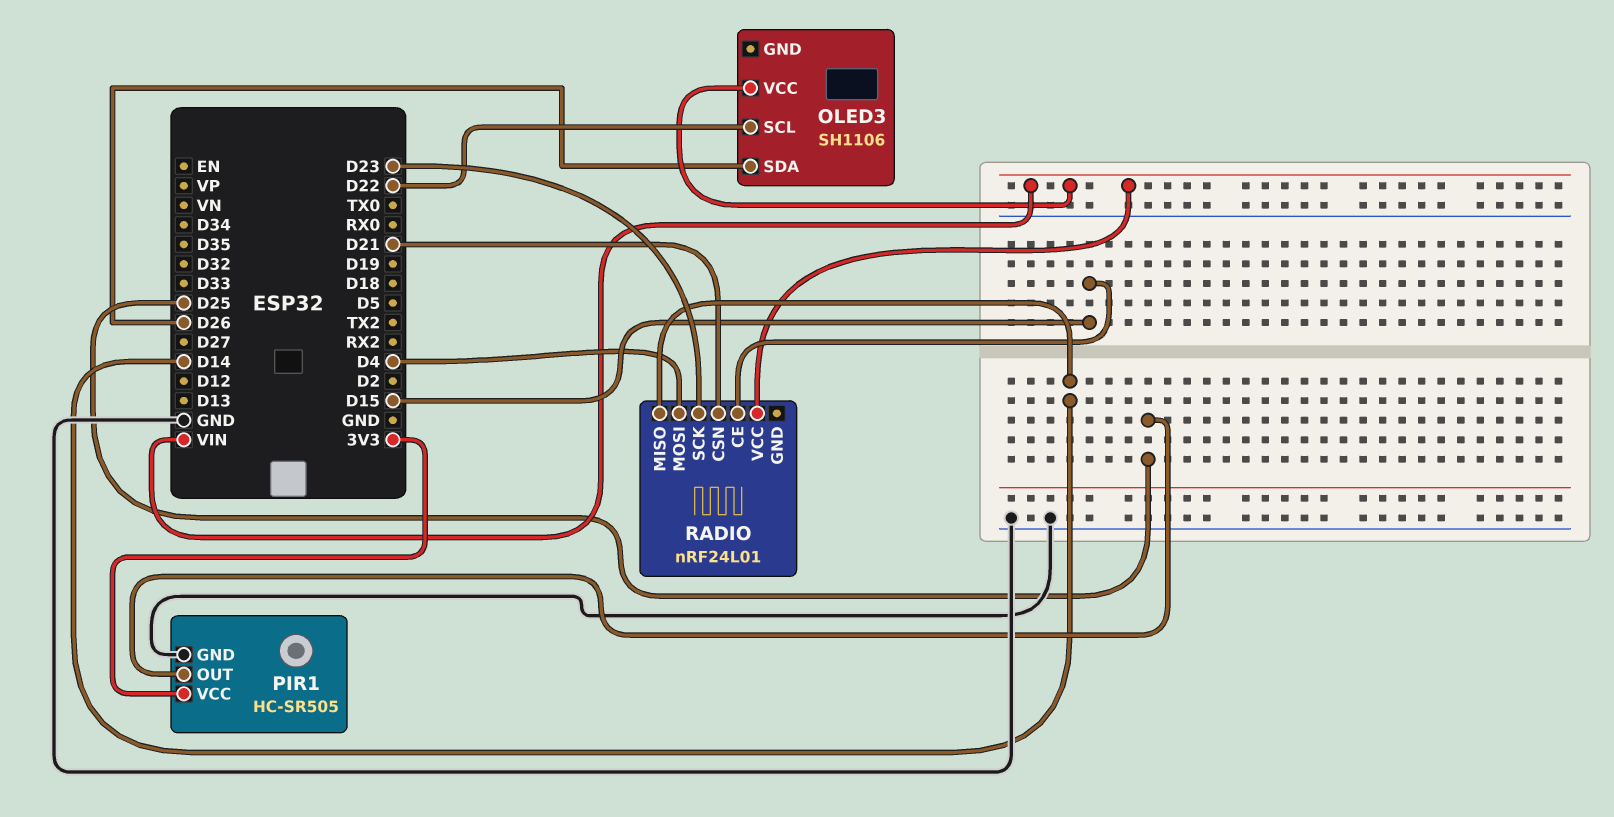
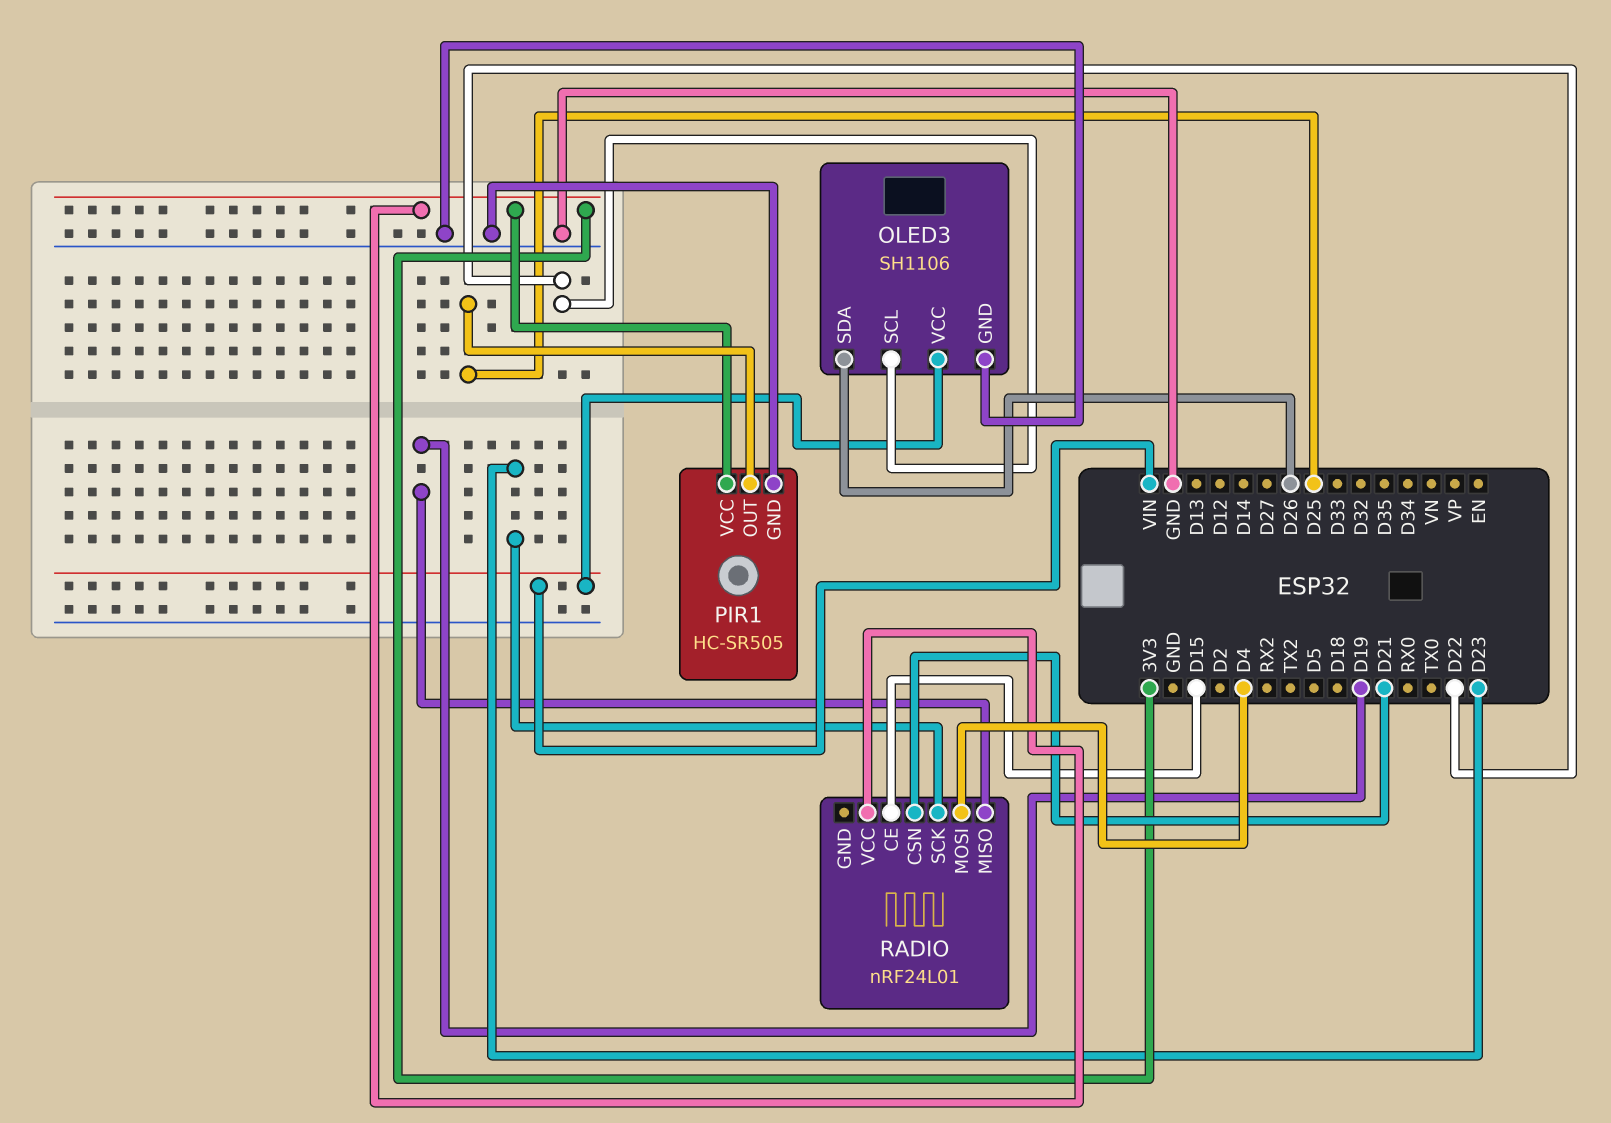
OLED3 pin GND: none -> GND
RADIO pin MISO: D14 -> D19
RADIO pin VCC: VIN -> 3V3

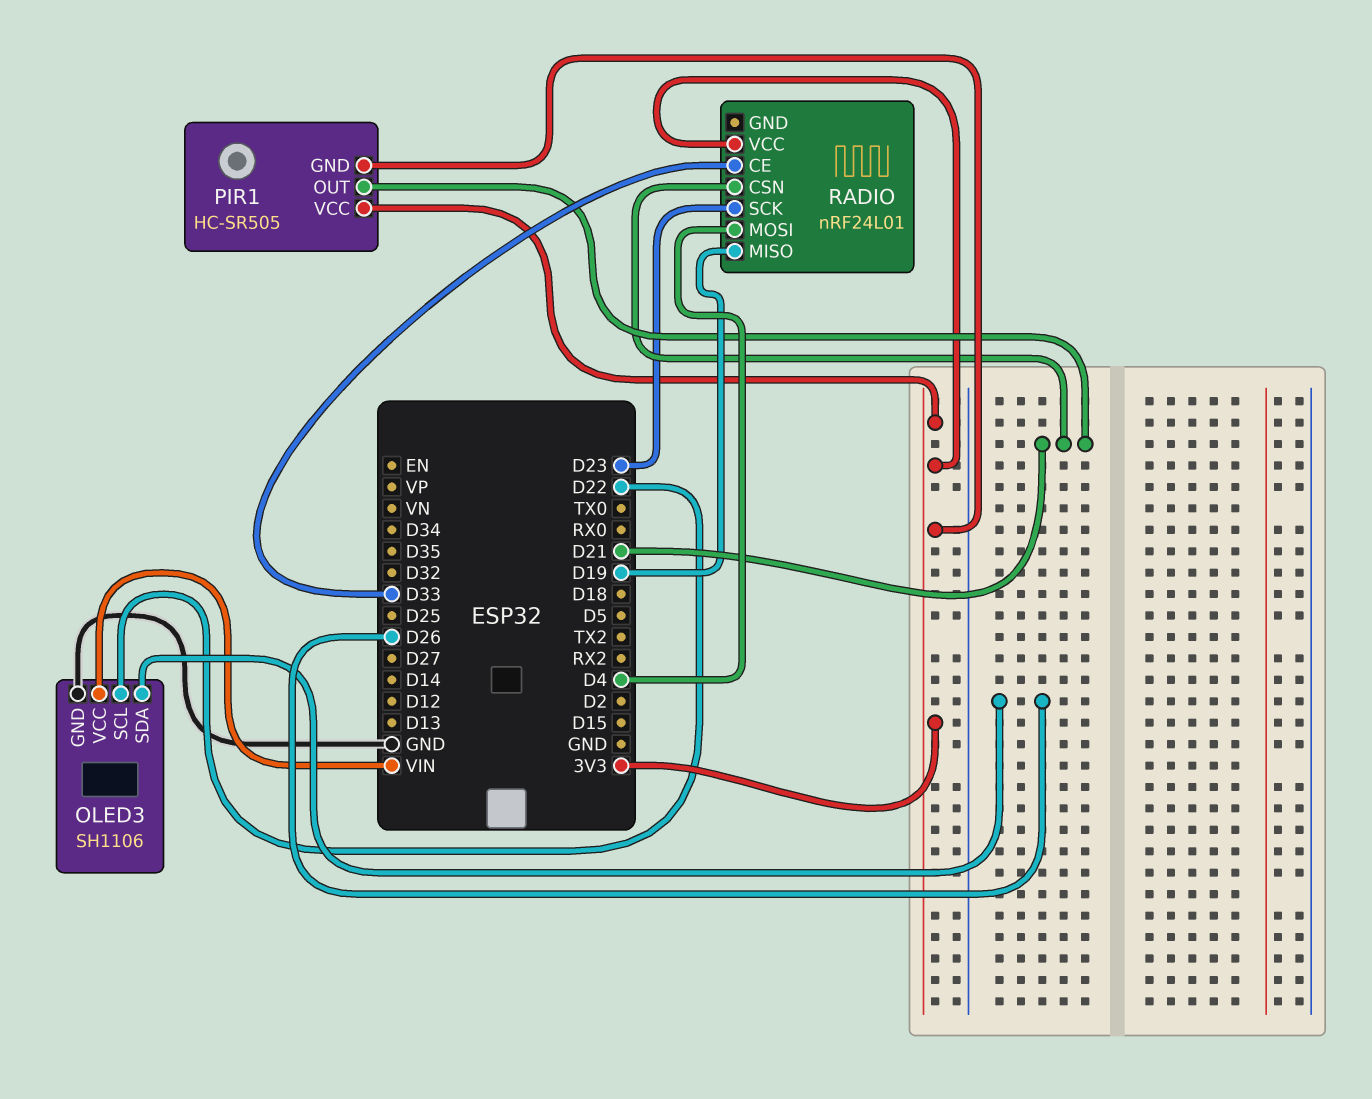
PIR1 pin GND: GND -> 3V3
PIR1 pin OUT: D25 -> D21
RADIO pin CE: D15 -> D33

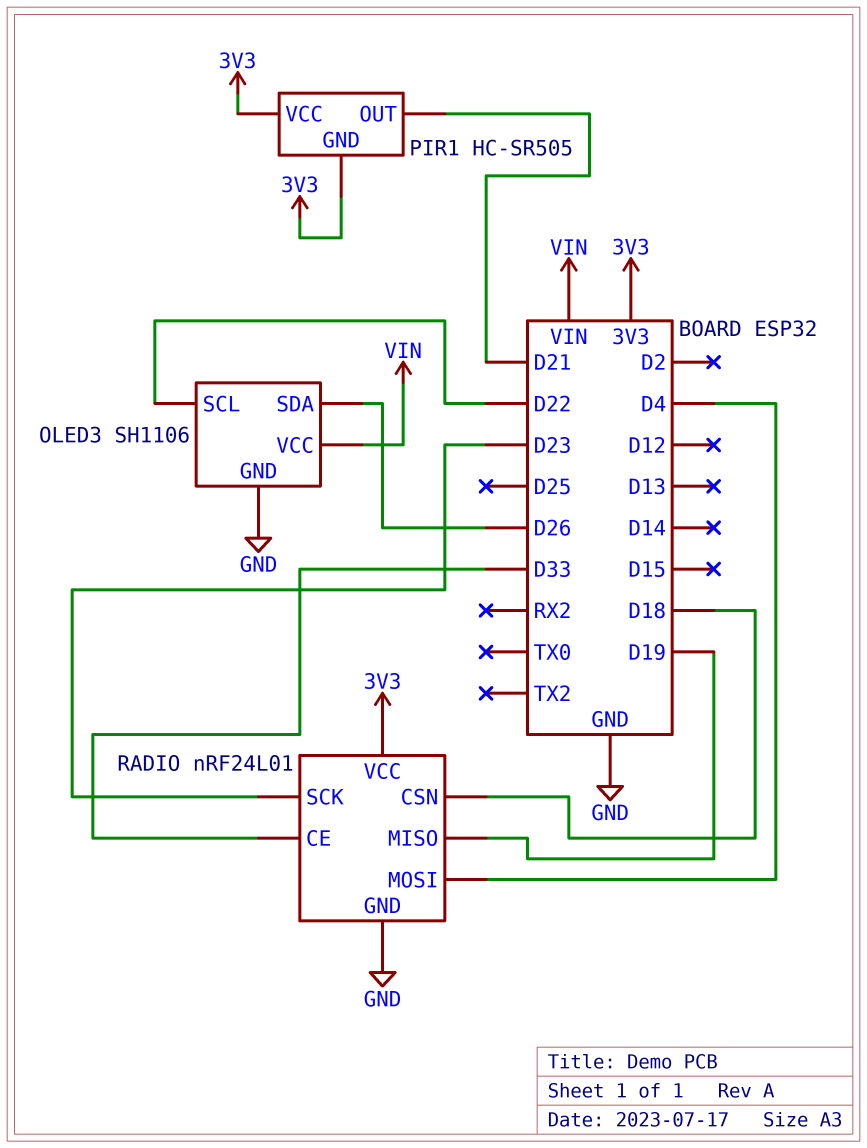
RADIO pin CSN: D21 -> D18
RADIO pin GND: none -> GND

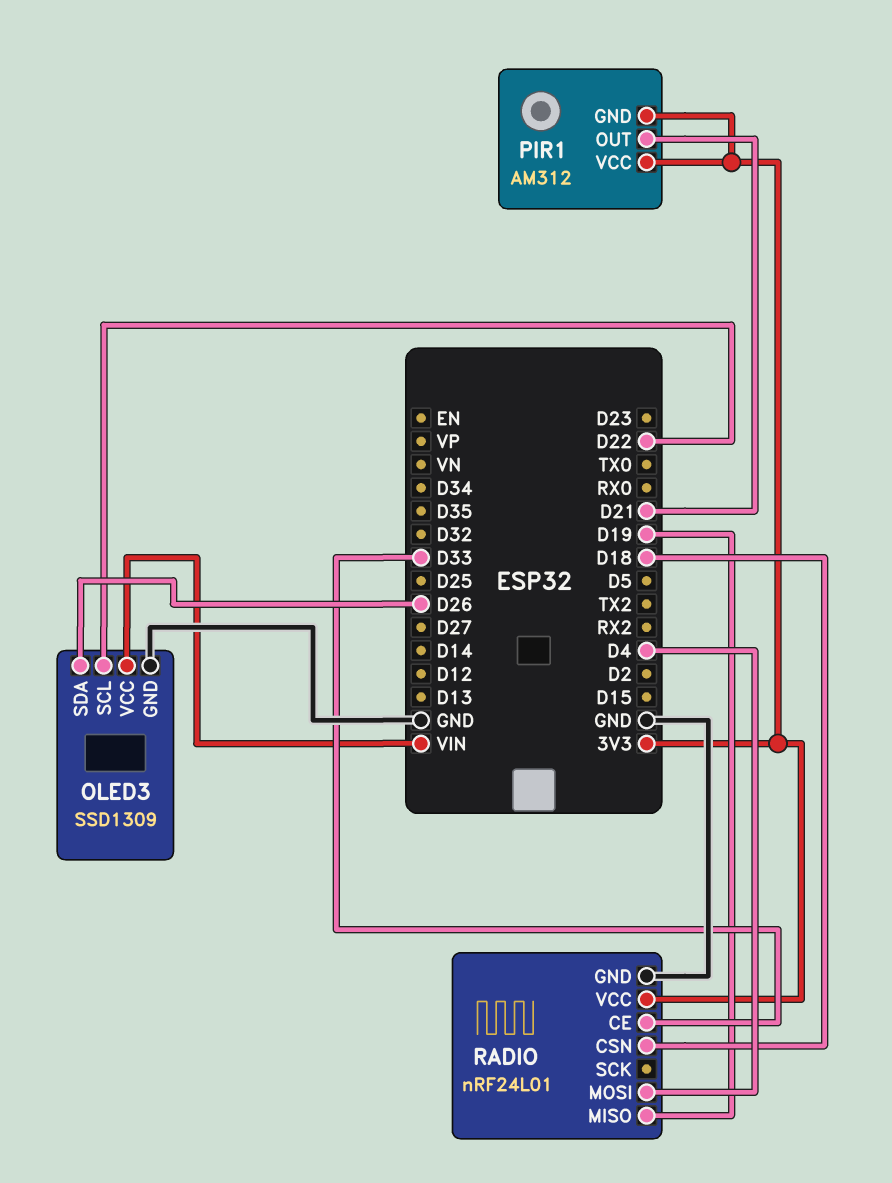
OLED3: SH1106 -> SSD1309
PIR1: HC-SR505 -> AM312
RADIO pin SCK: D23 -> none

